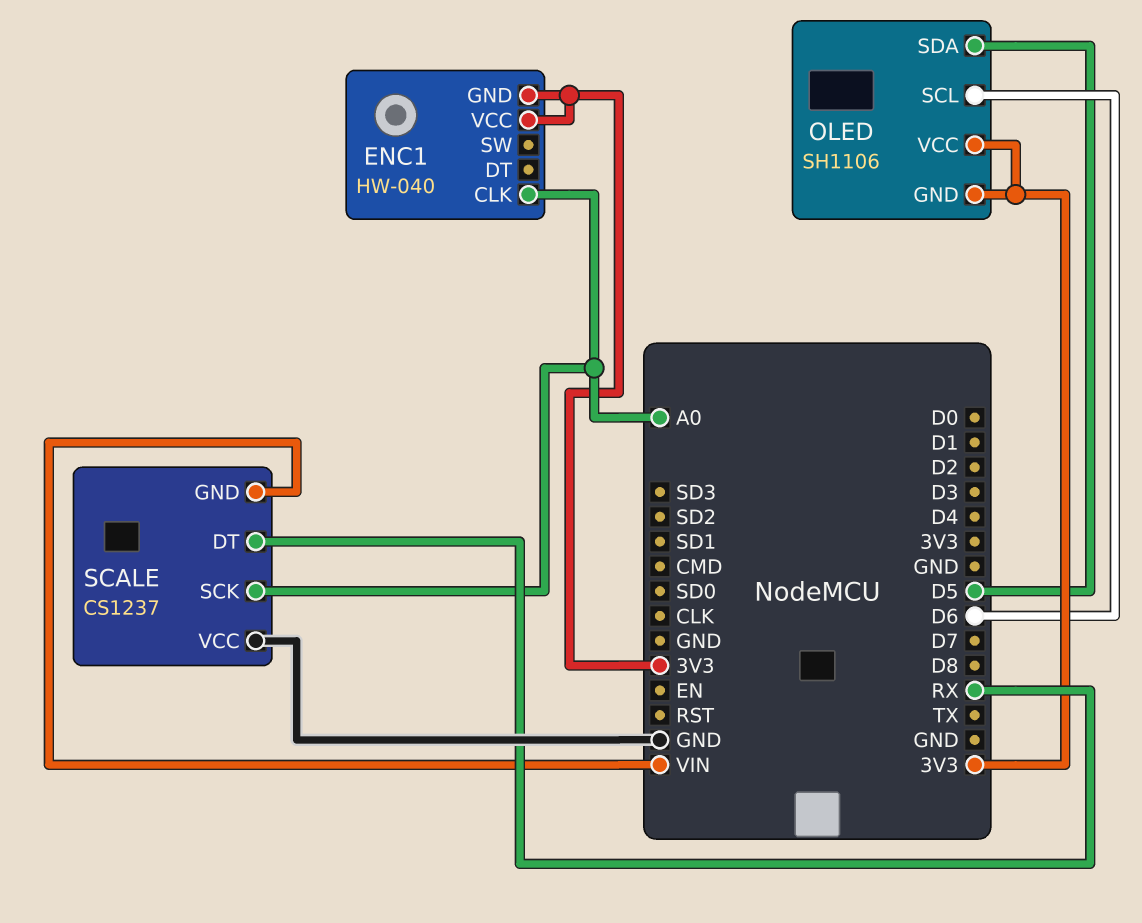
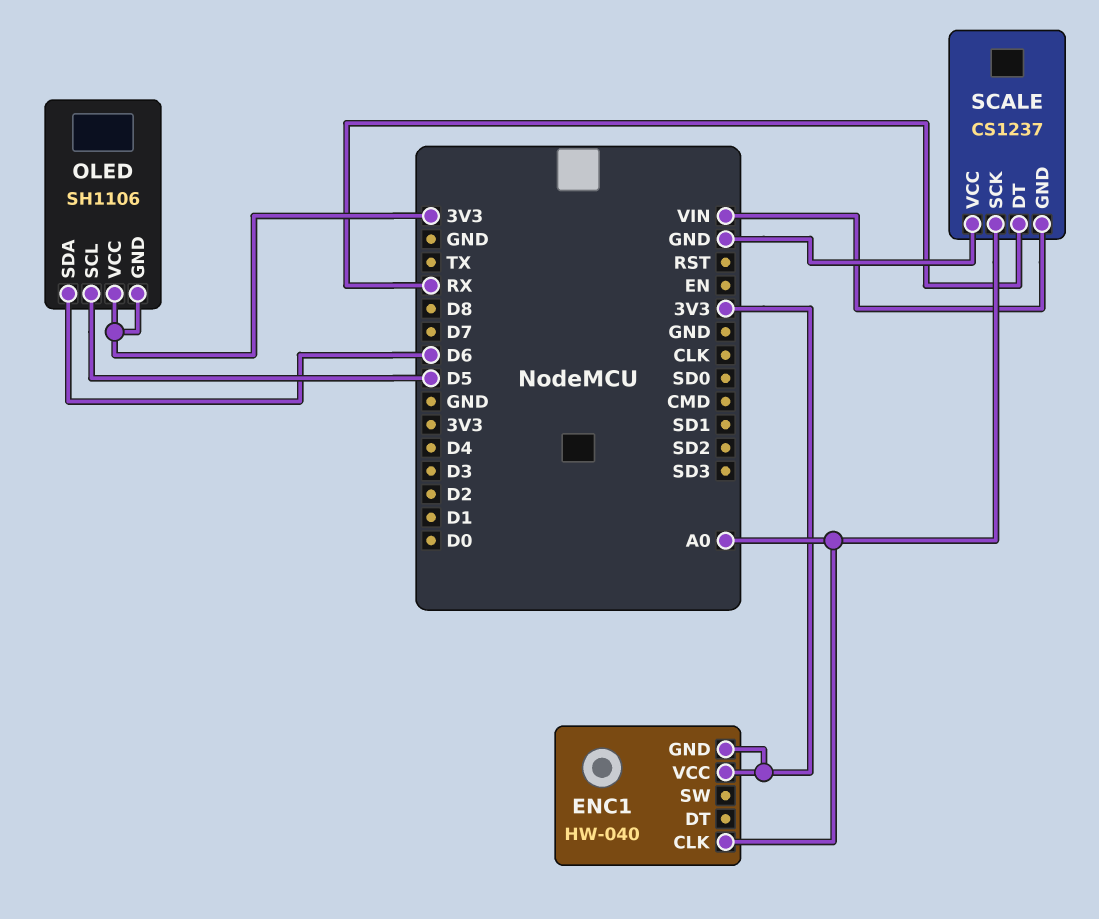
OLED pin SCL: D6 -> D5
OLED pin SDA: D5 -> D6

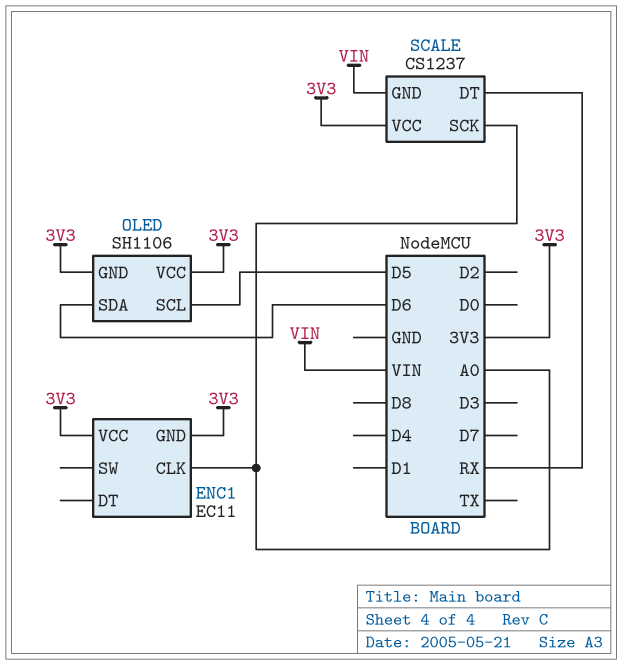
ENC1: HW-040 -> EC11
SCALE pin VCC: GND -> 3V3

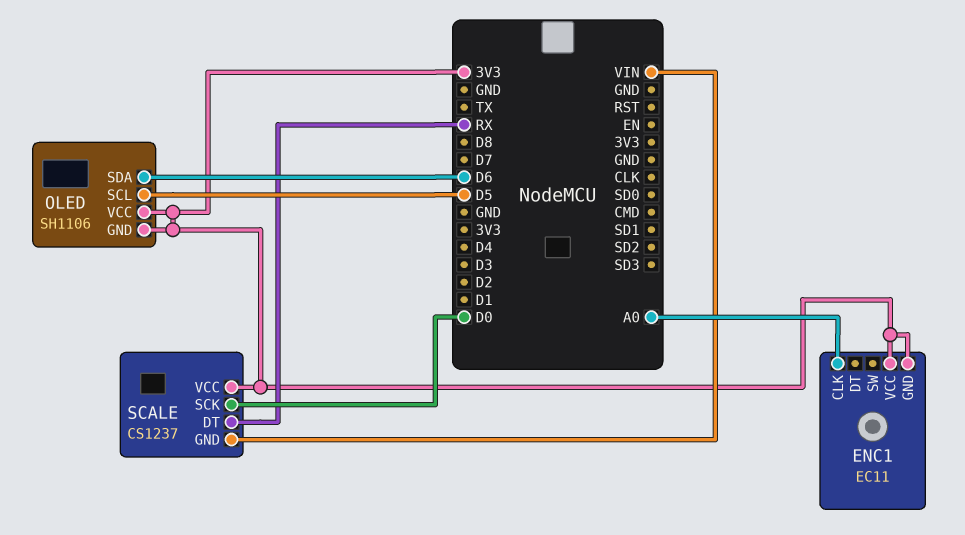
SCALE pin SCK: A0 -> D0

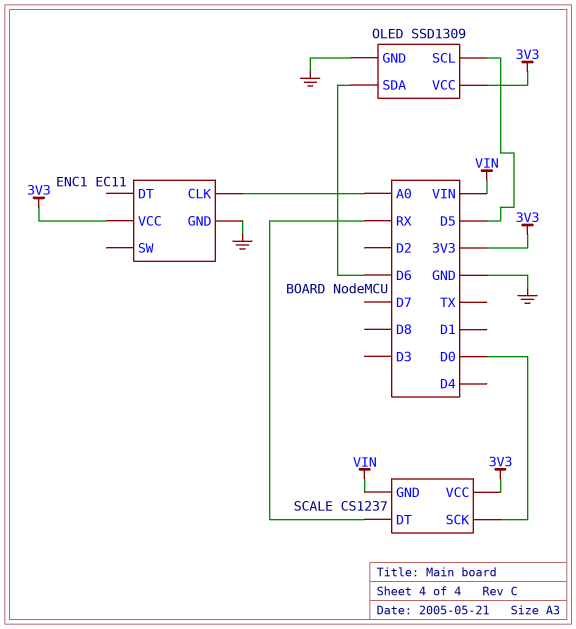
ENC1 pin GND: 3V3 -> GND
OLED: SH1106 -> SSD1309
OLED pin GND: 3V3 -> GND

